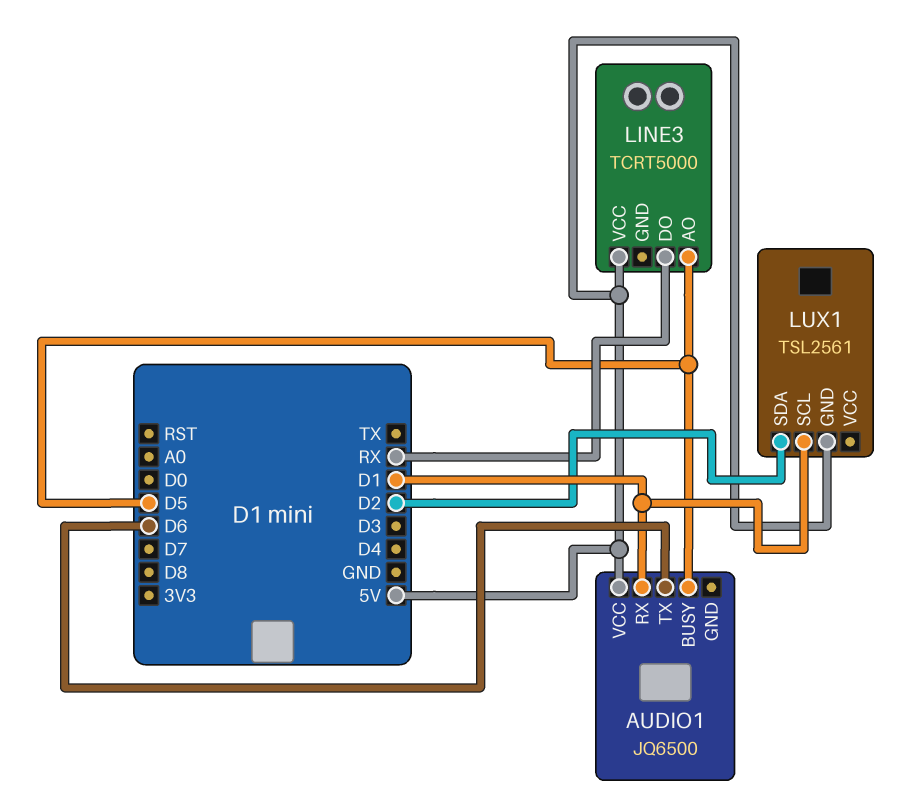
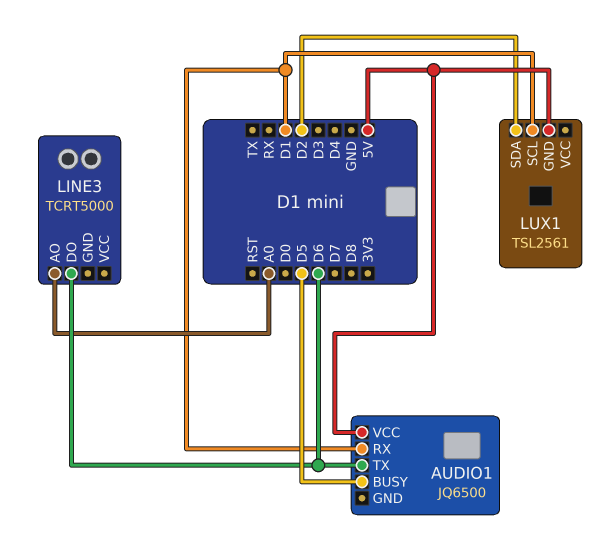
LINE3 pin AO: D5 -> A0
LINE3 pin DO: RX -> D6
LINE3 pin VCC: 5V -> none

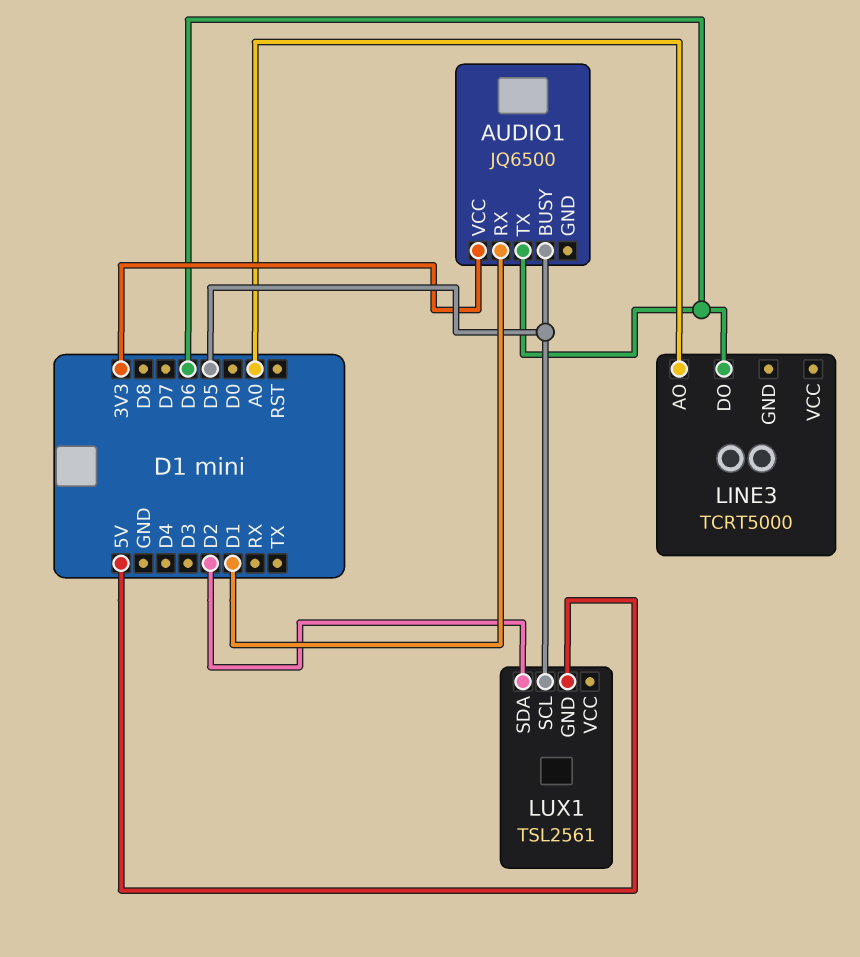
AUDIO1 pin VCC: 5V -> 3V3
LUX1 pin SCL: D1 -> D5

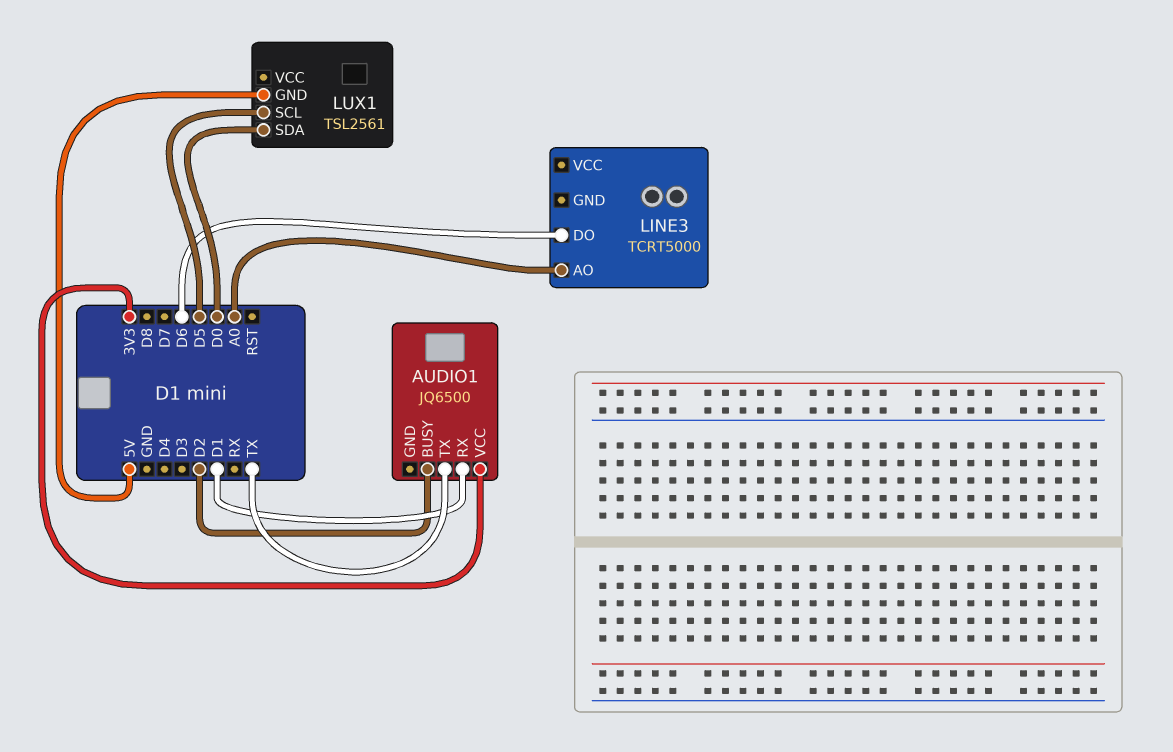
AUDIO1 pin BUSY: D5 -> D2
AUDIO1 pin TX: D6 -> TX
LUX1 pin SDA: D2 -> D0

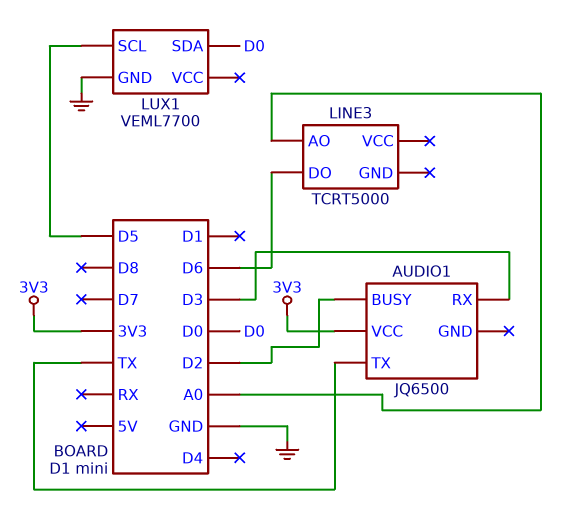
AUDIO1 pin RX: D1 -> D3
LUX1: TSL2561 -> VEML7700
LUX1 pin GND: 5V -> GND

